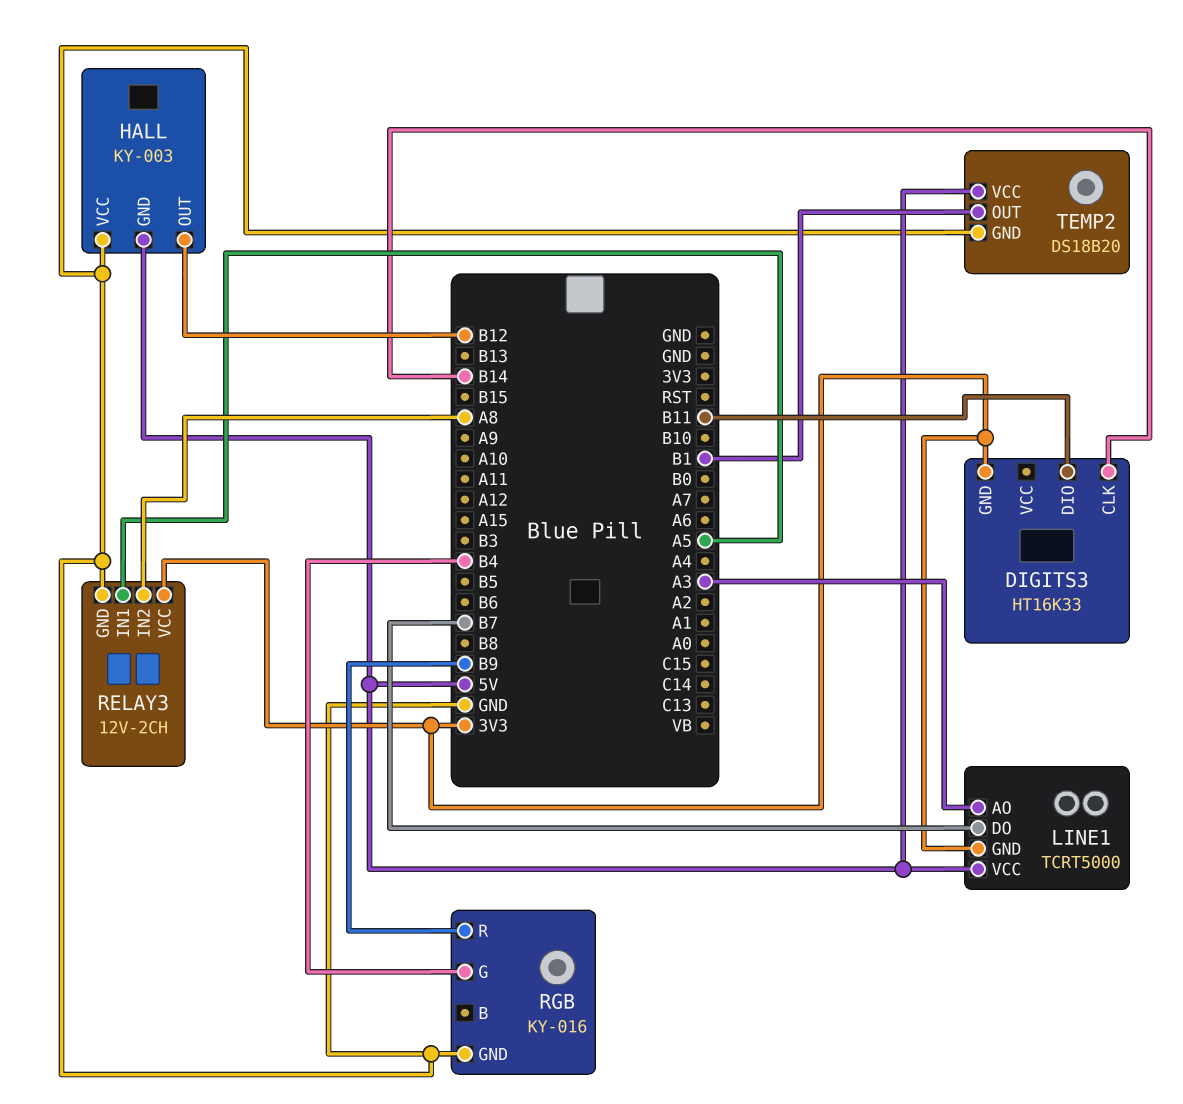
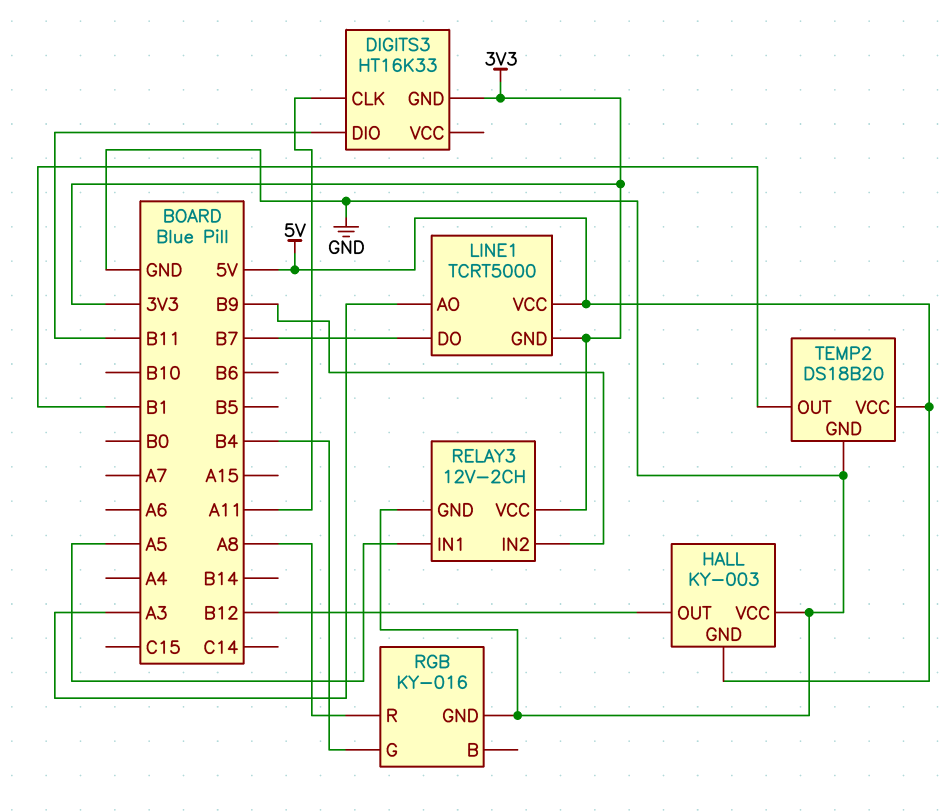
DIGITS3 pin CLK: B14 -> A11
RELAY3 pin IN2: A8 -> B9
RGB pin R: B9 -> A8

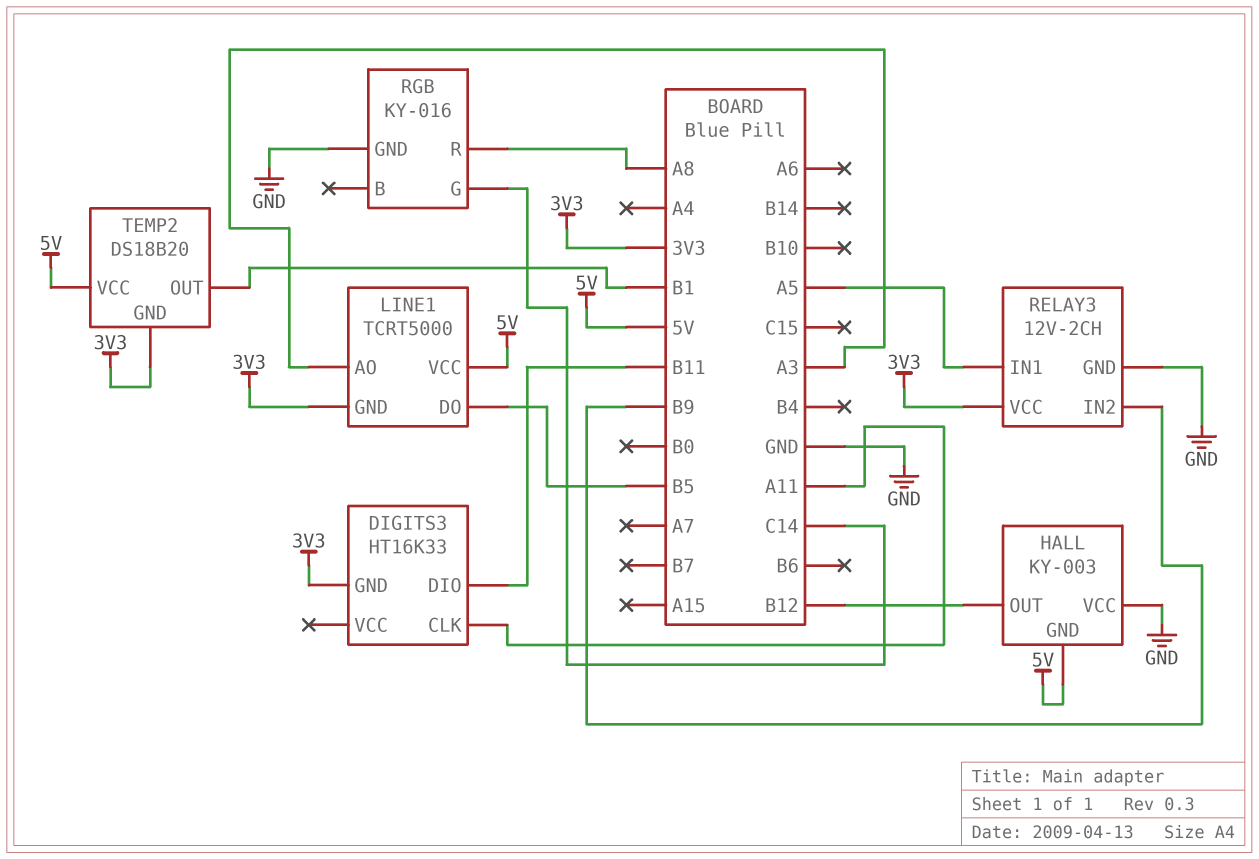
LINE1 pin DO: B7 -> B5
RGB pin G: B4 -> C14
TEMP2 pin GND: GND -> 3V3

